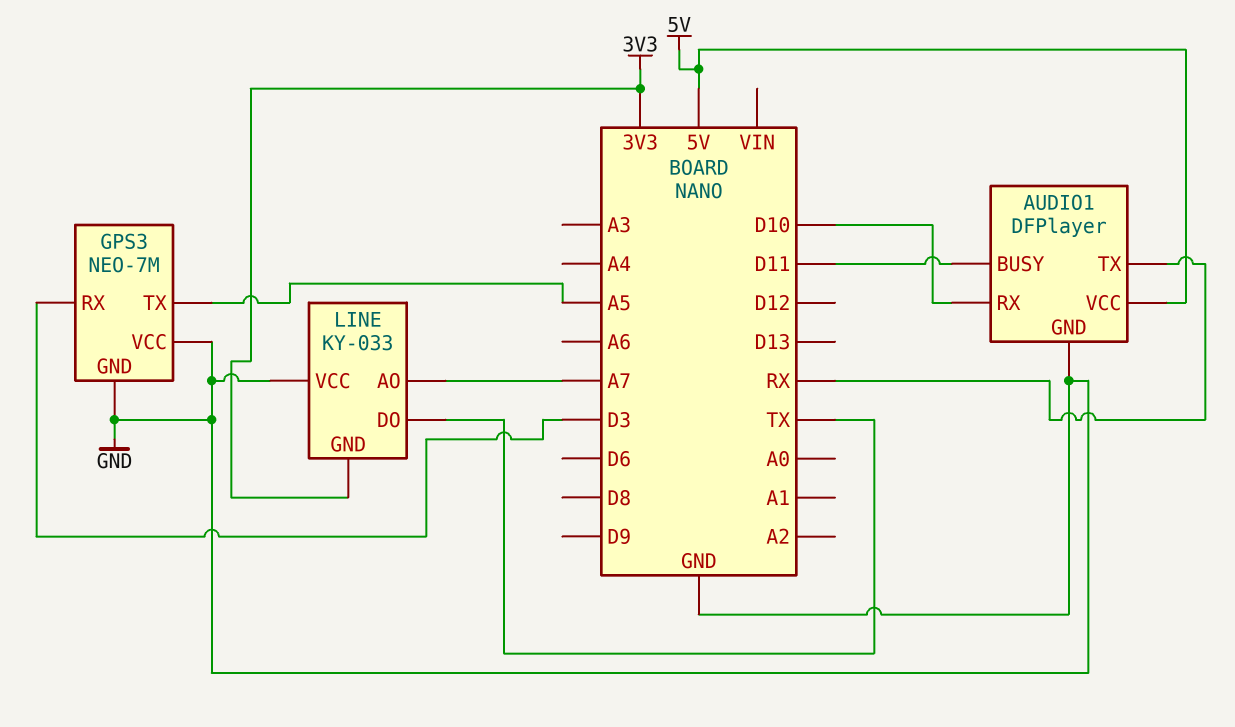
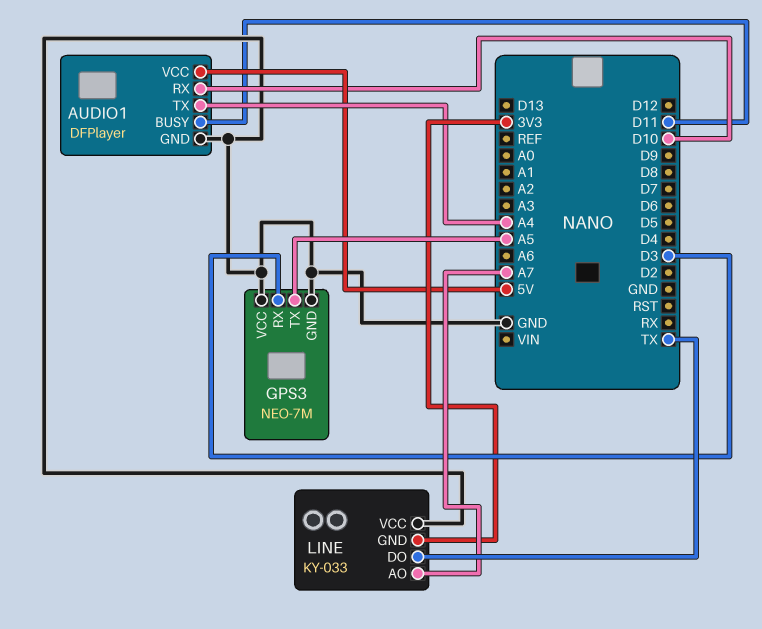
AUDIO1 pin TX: RX -> A4

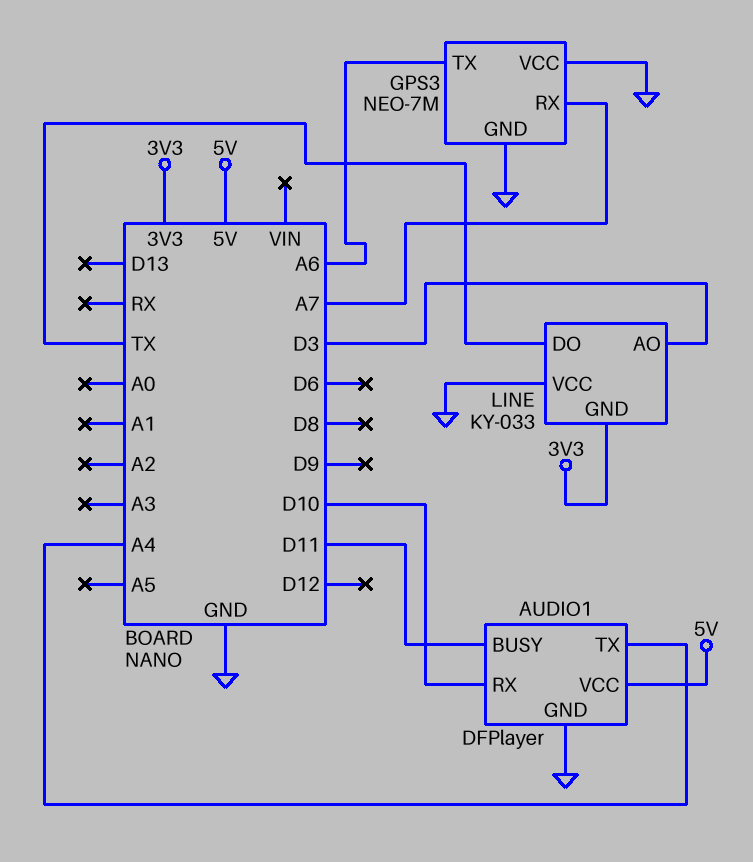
GPS3 pin RX: D3 -> A7
GPS3 pin TX: A5 -> A6
LINE pin AO: A7 -> D3

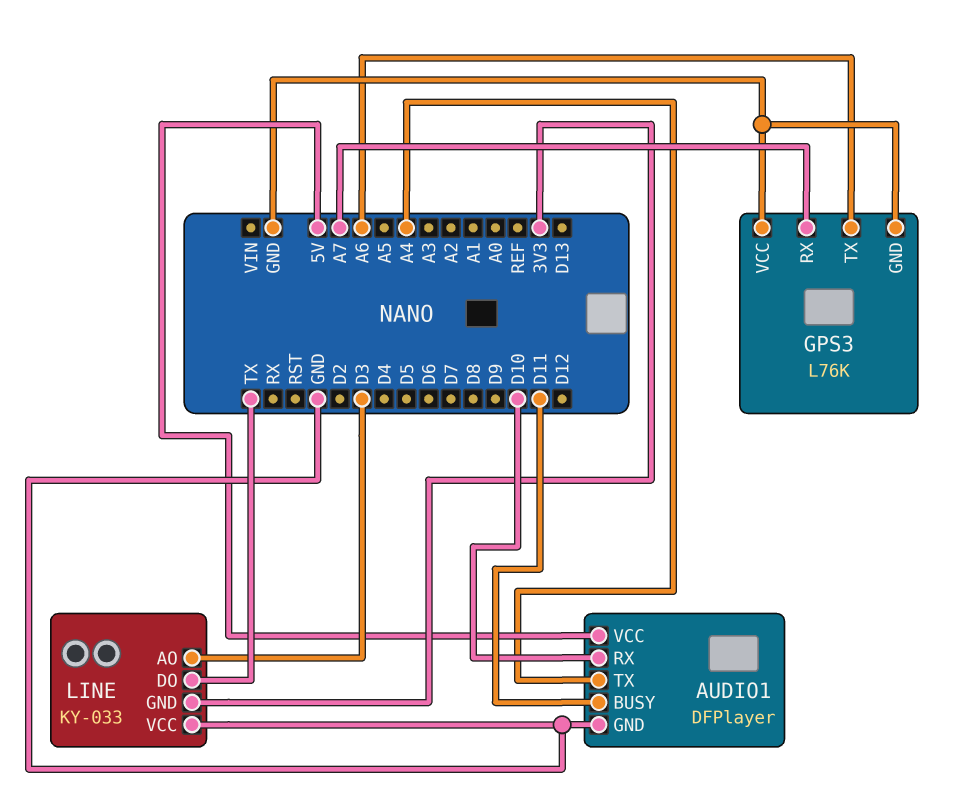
GPS3: NEO-7M -> L76K

